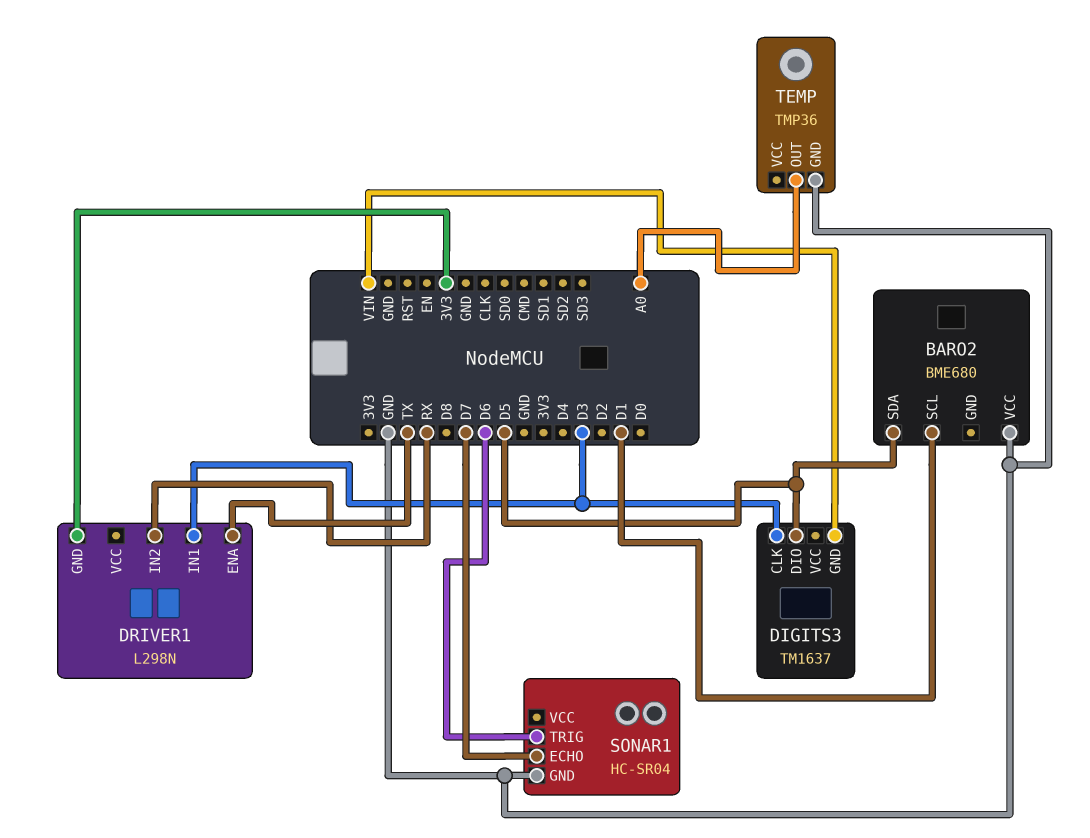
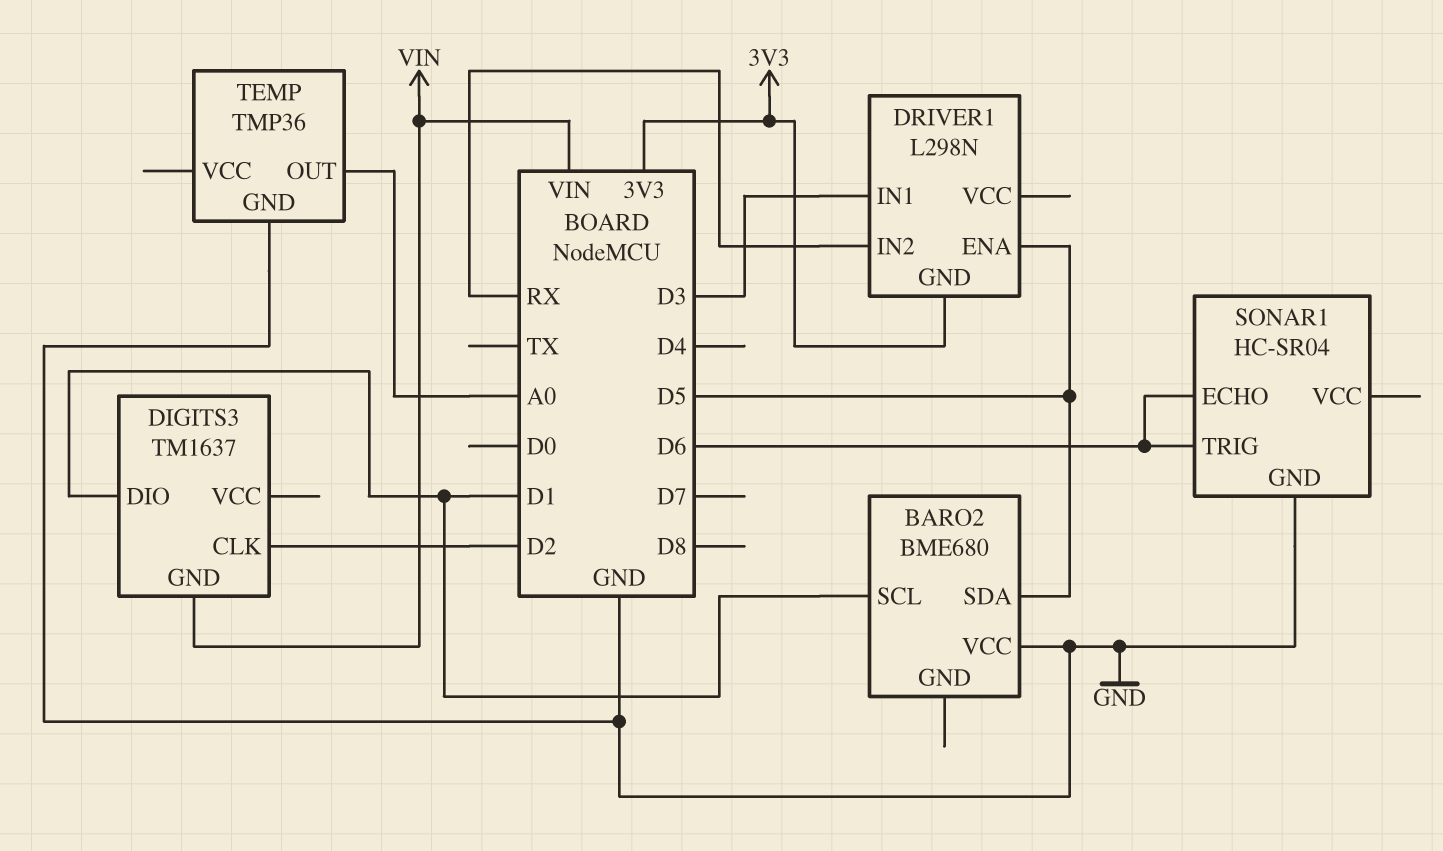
DIGITS3 pin CLK: D3 -> D2
DIGITS3 pin DIO: D5 -> D1
DRIVER1 pin ENA: TX -> D5
SONAR1 pin ECHO: D7 -> D6

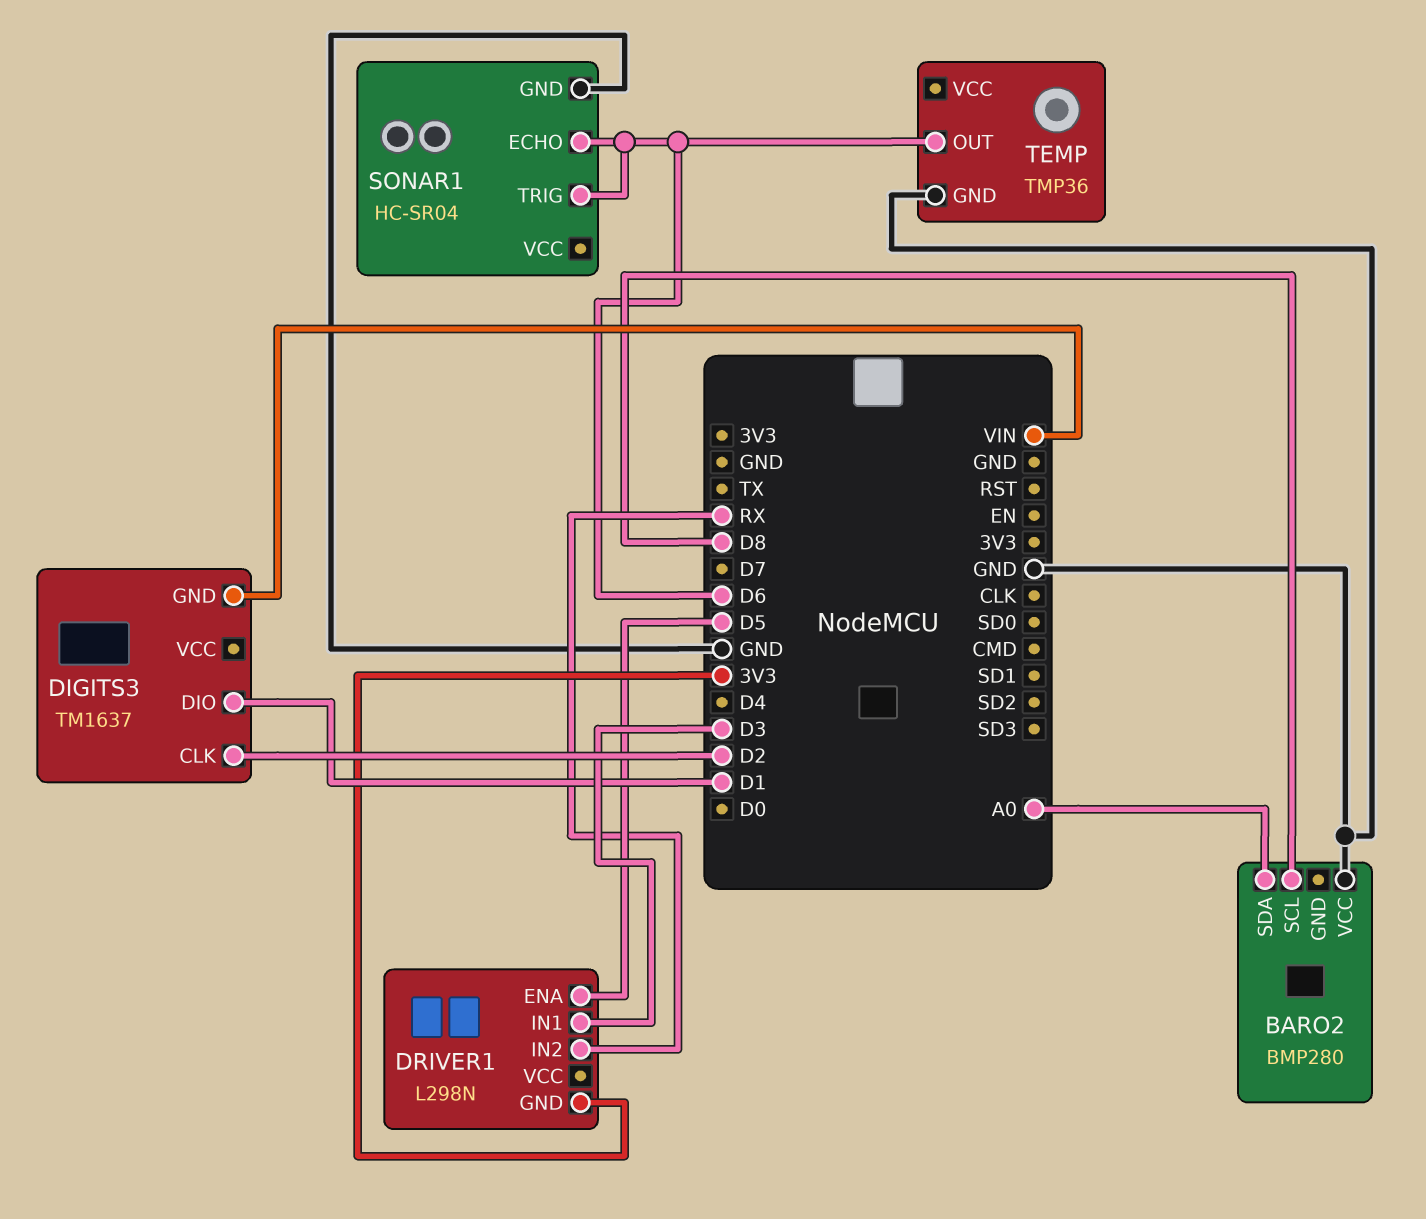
BARO2: BME680 -> BMP280
BARO2 pin SCL: D1 -> D8
BARO2 pin SDA: D5 -> A0
TEMP pin OUT: A0 -> D6

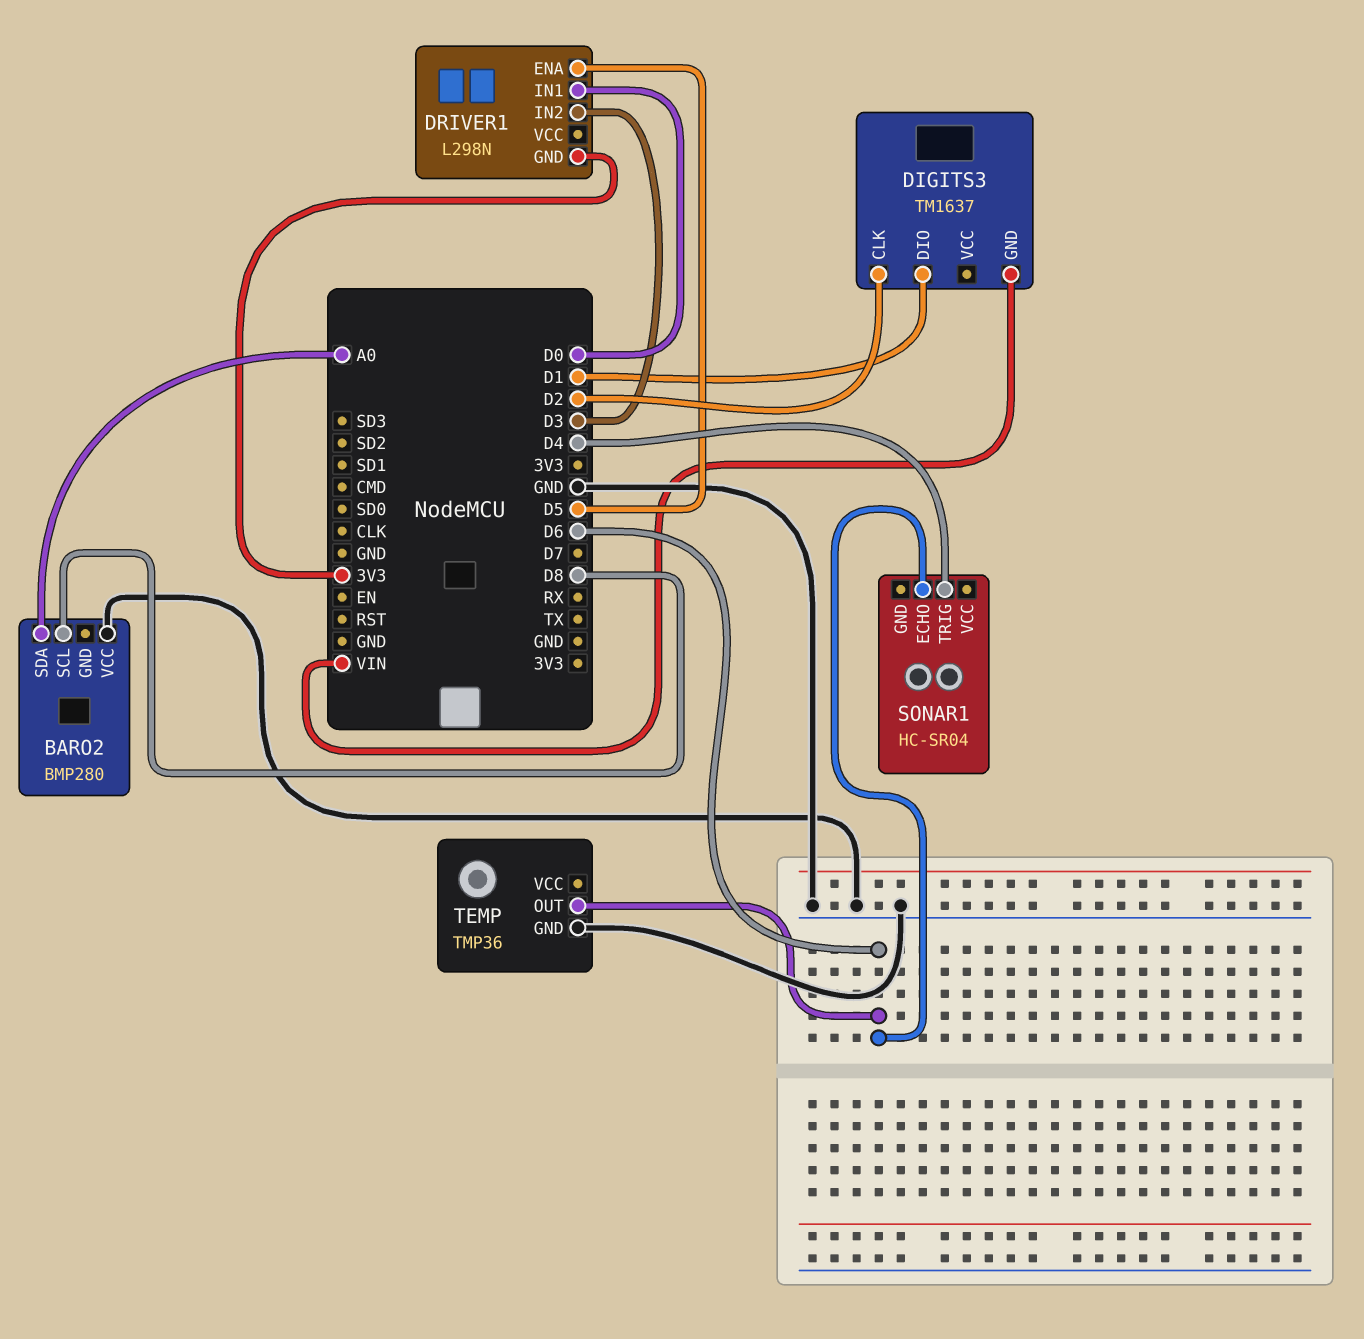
DRIVER1 pin IN1: D3 -> D0
DRIVER1 pin IN2: RX -> D3
SONAR1 pin GND: GND -> none
SONAR1 pin TRIG: D6 -> D4

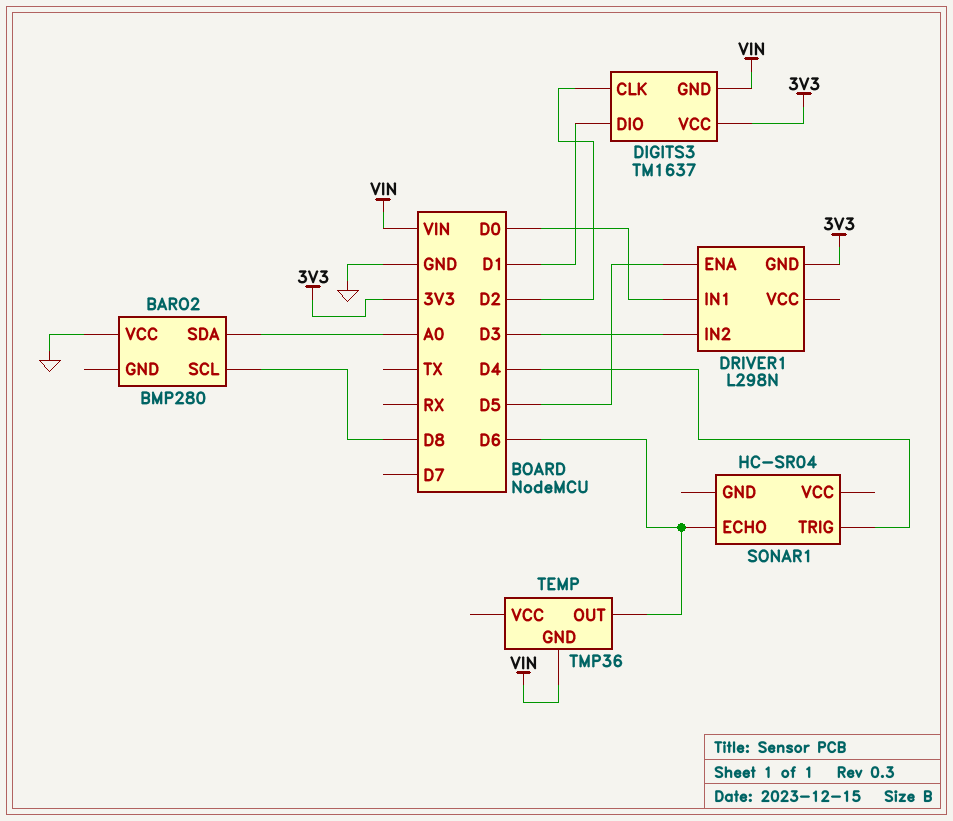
DIGITS3 pin VCC: none -> 3V3
TEMP pin GND: GND -> VIN

